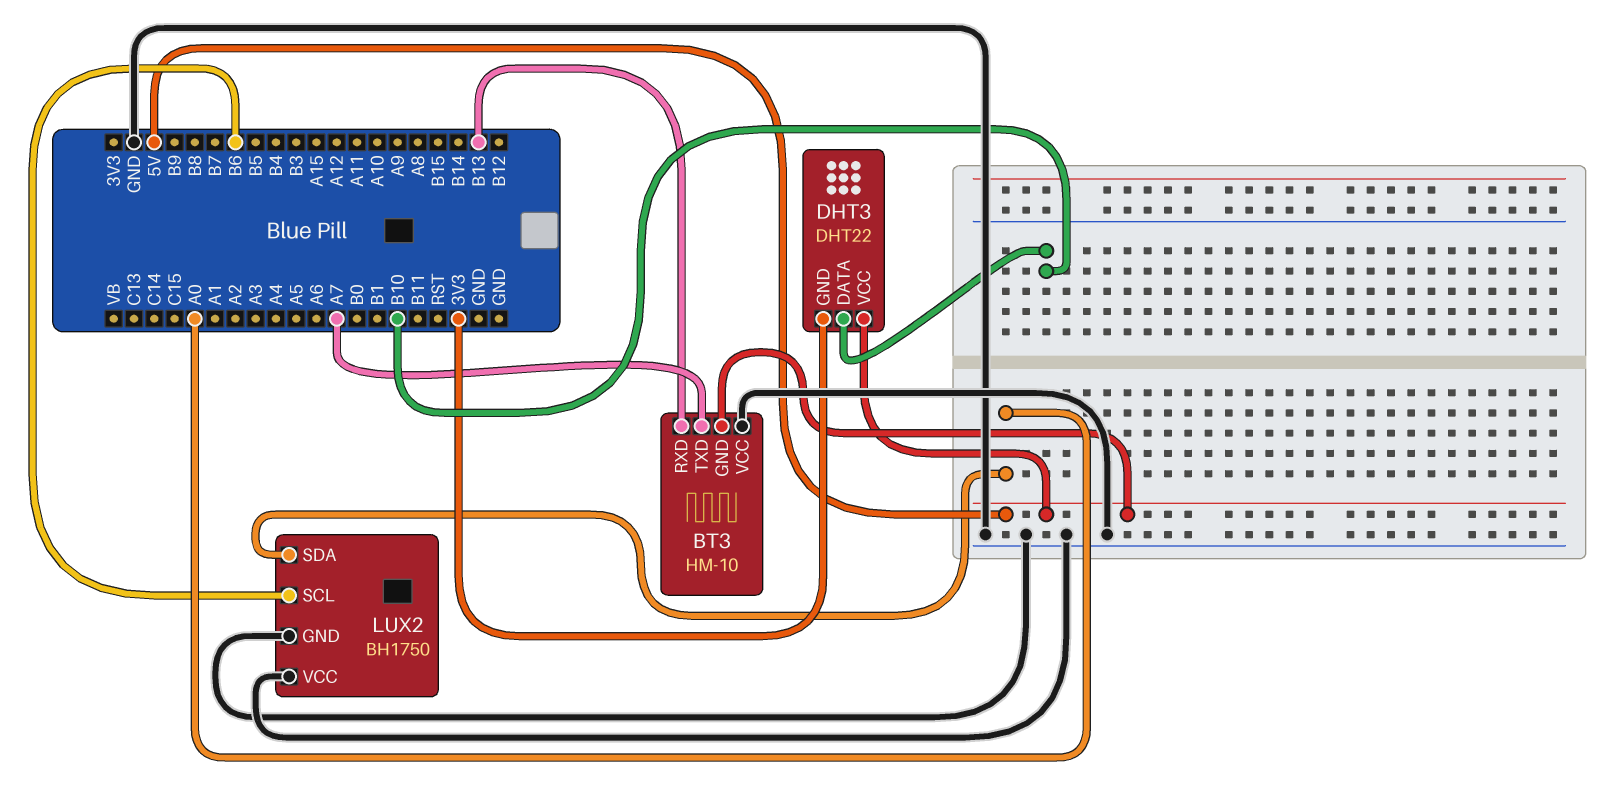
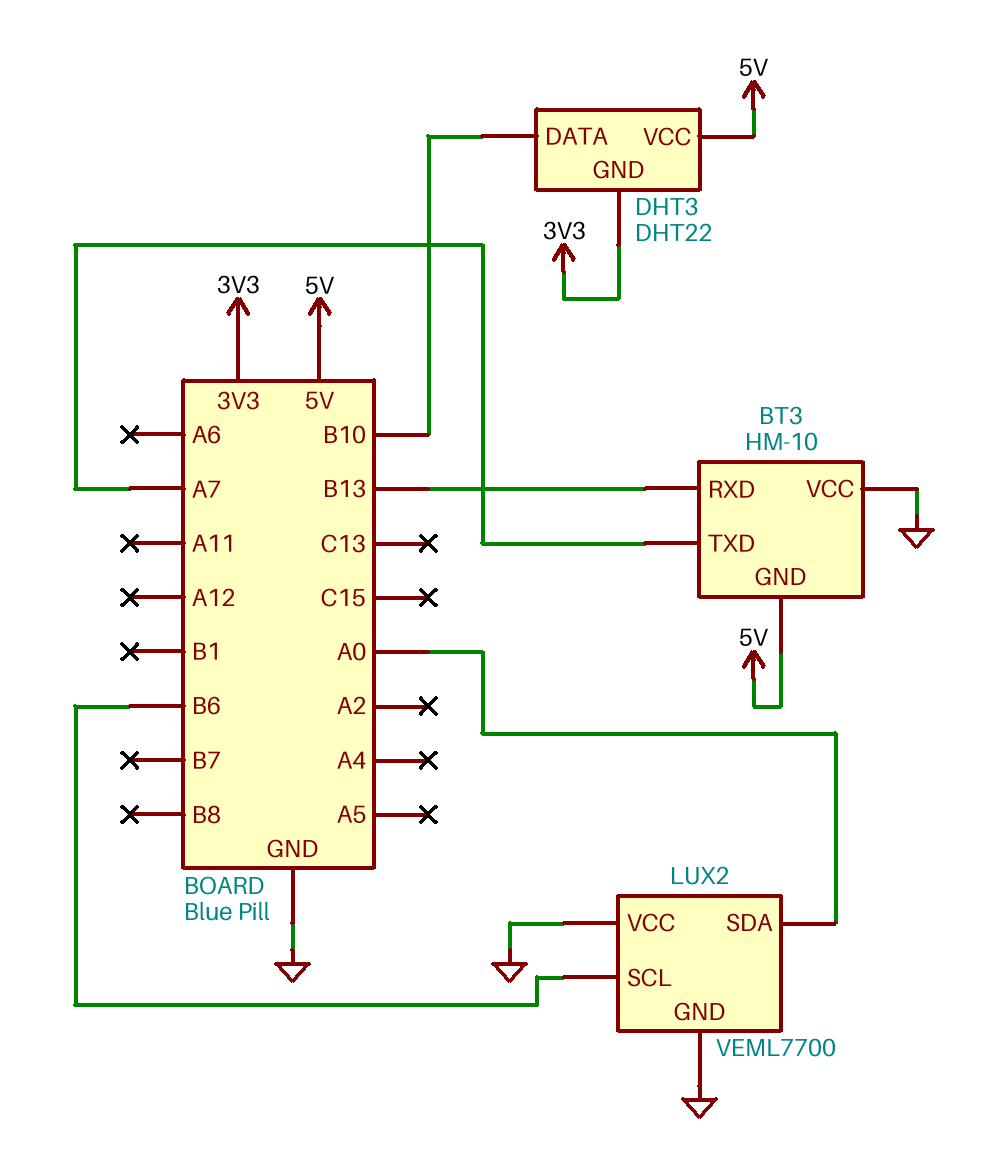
LUX2: BH1750 -> VEML7700

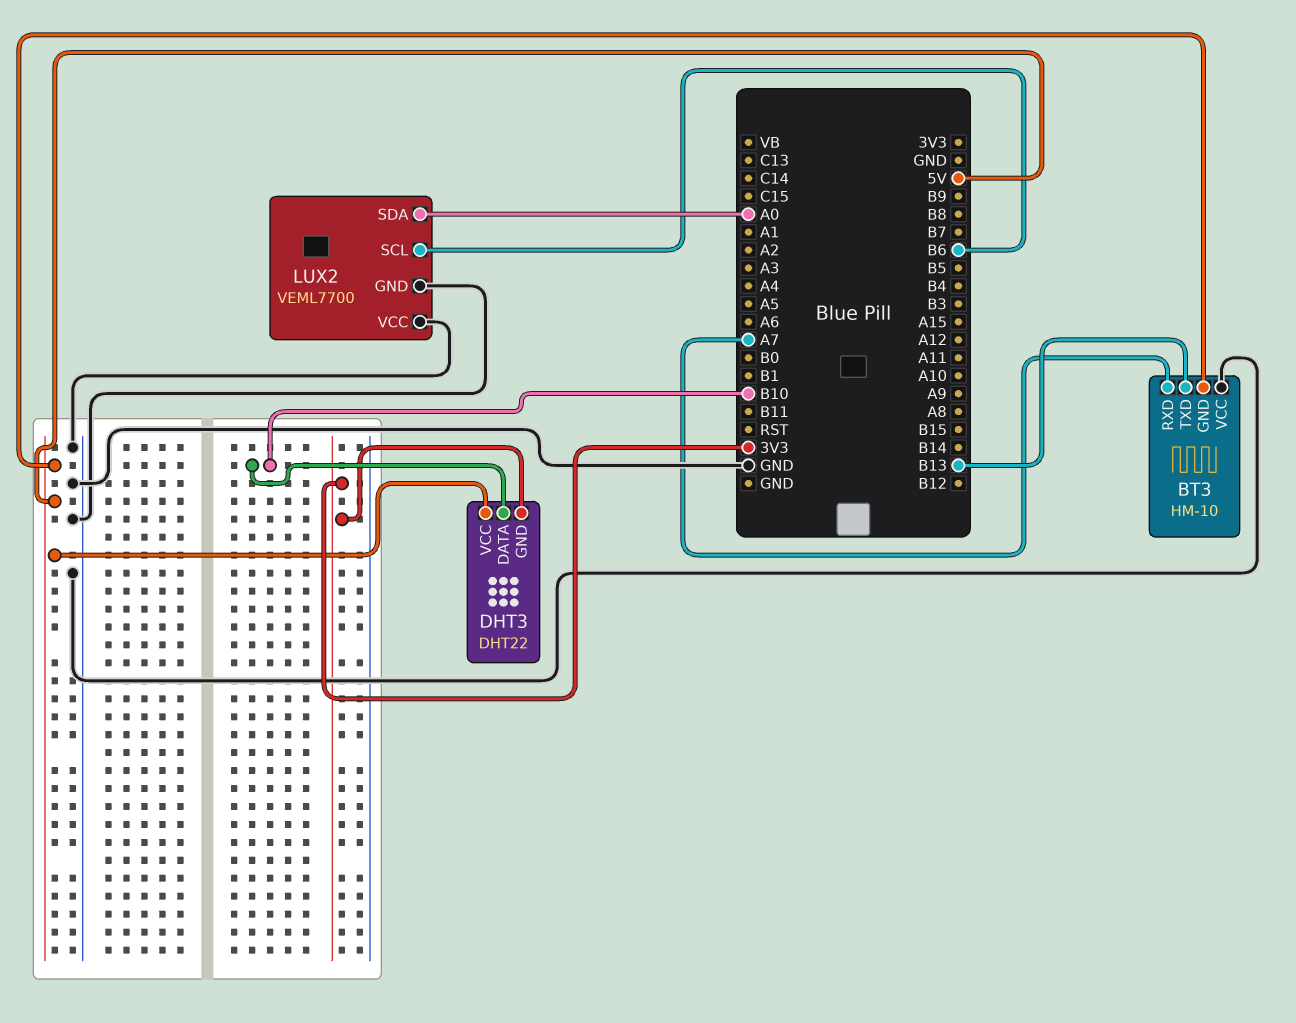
BT3 pin RXD: B13 -> A7
BT3 pin TXD: A7 -> B13

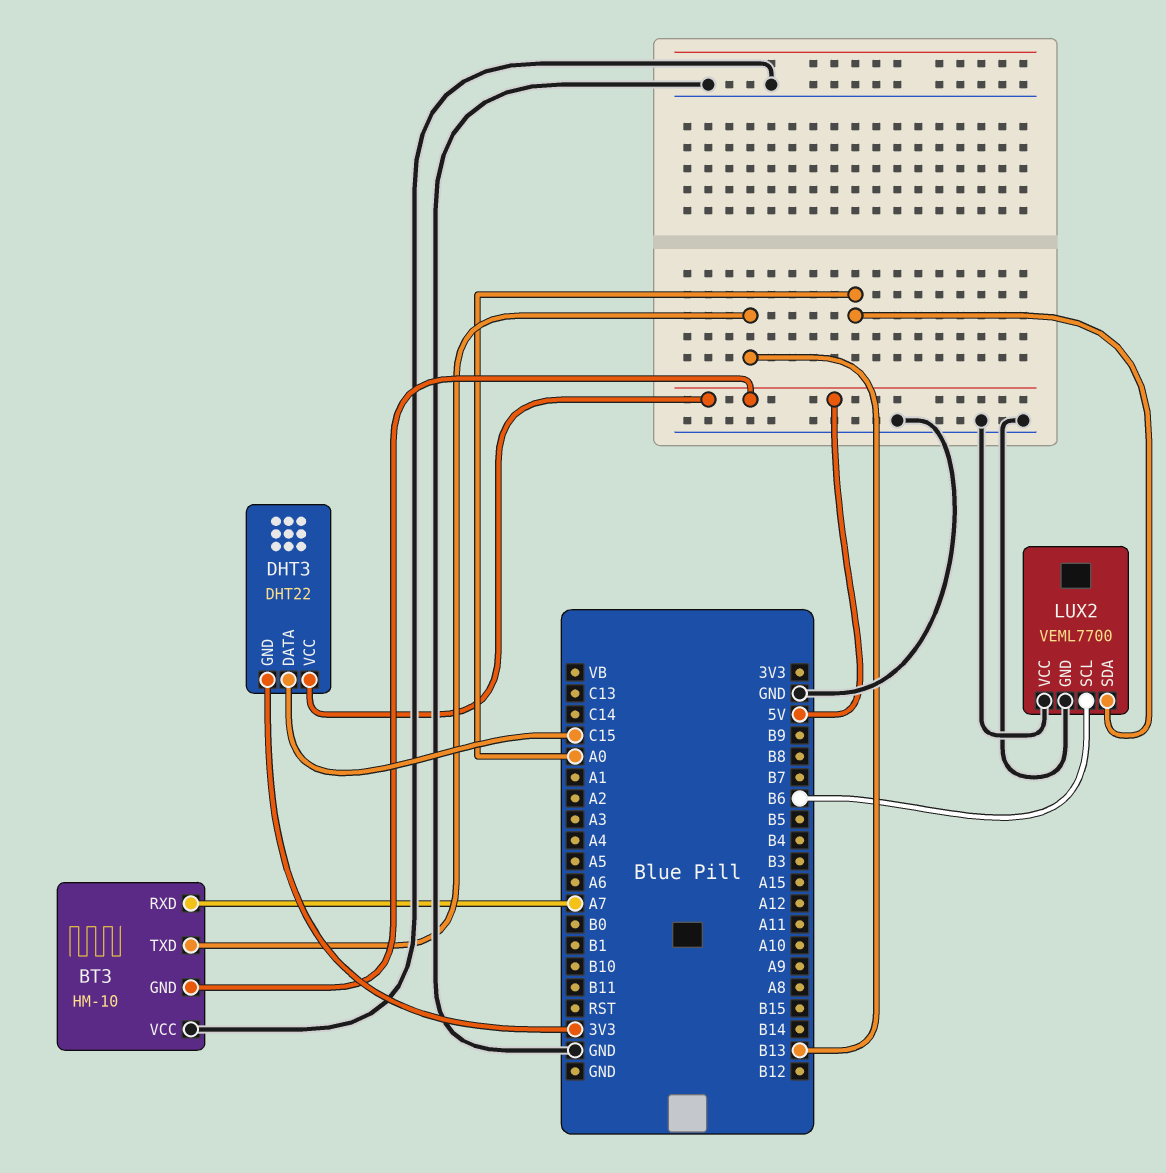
DHT3 pin DATA: B10 -> C15

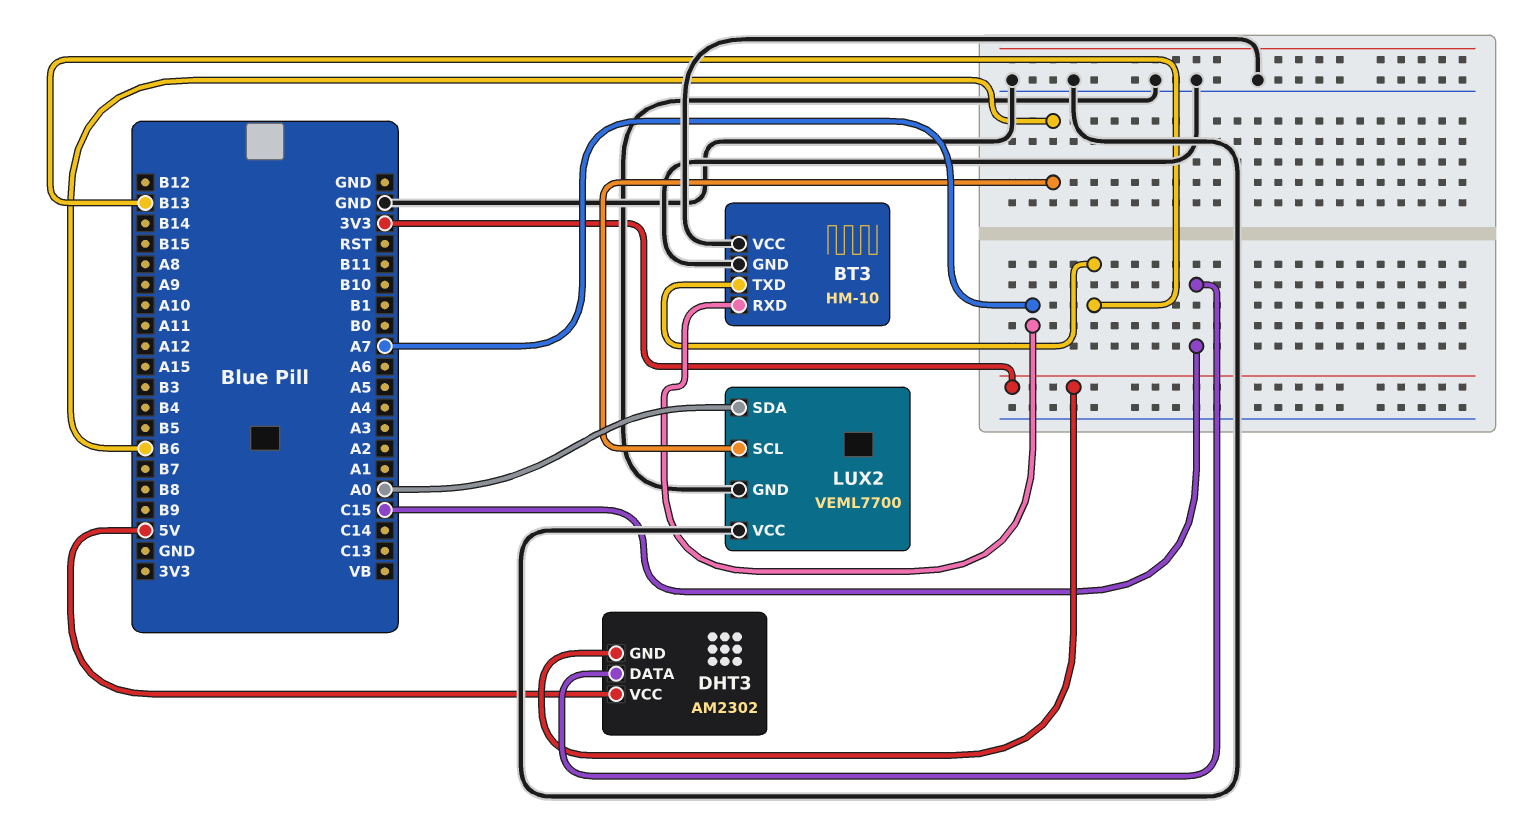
BT3 pin GND: 5V -> GND
DHT3: DHT22 -> AM2302

